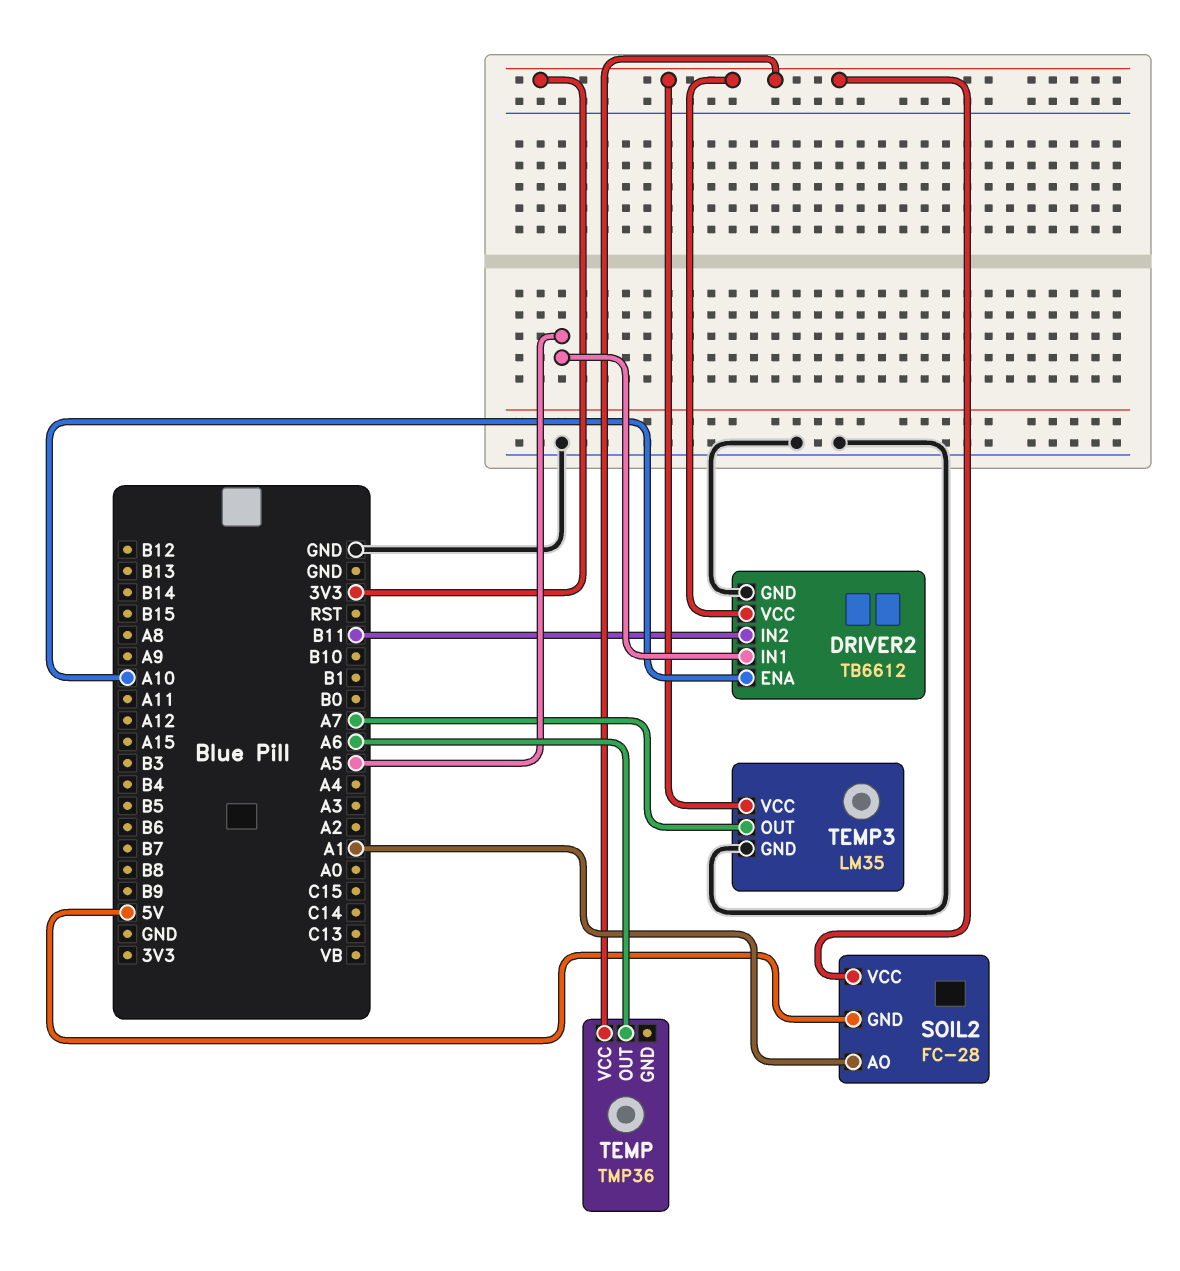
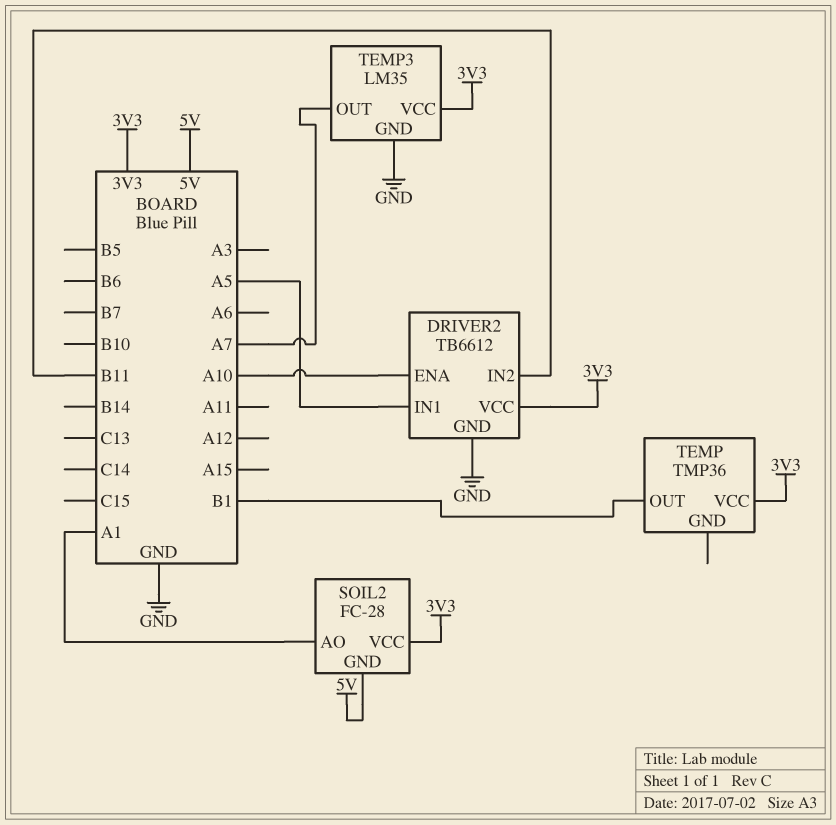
TEMP pin OUT: A6 -> B1

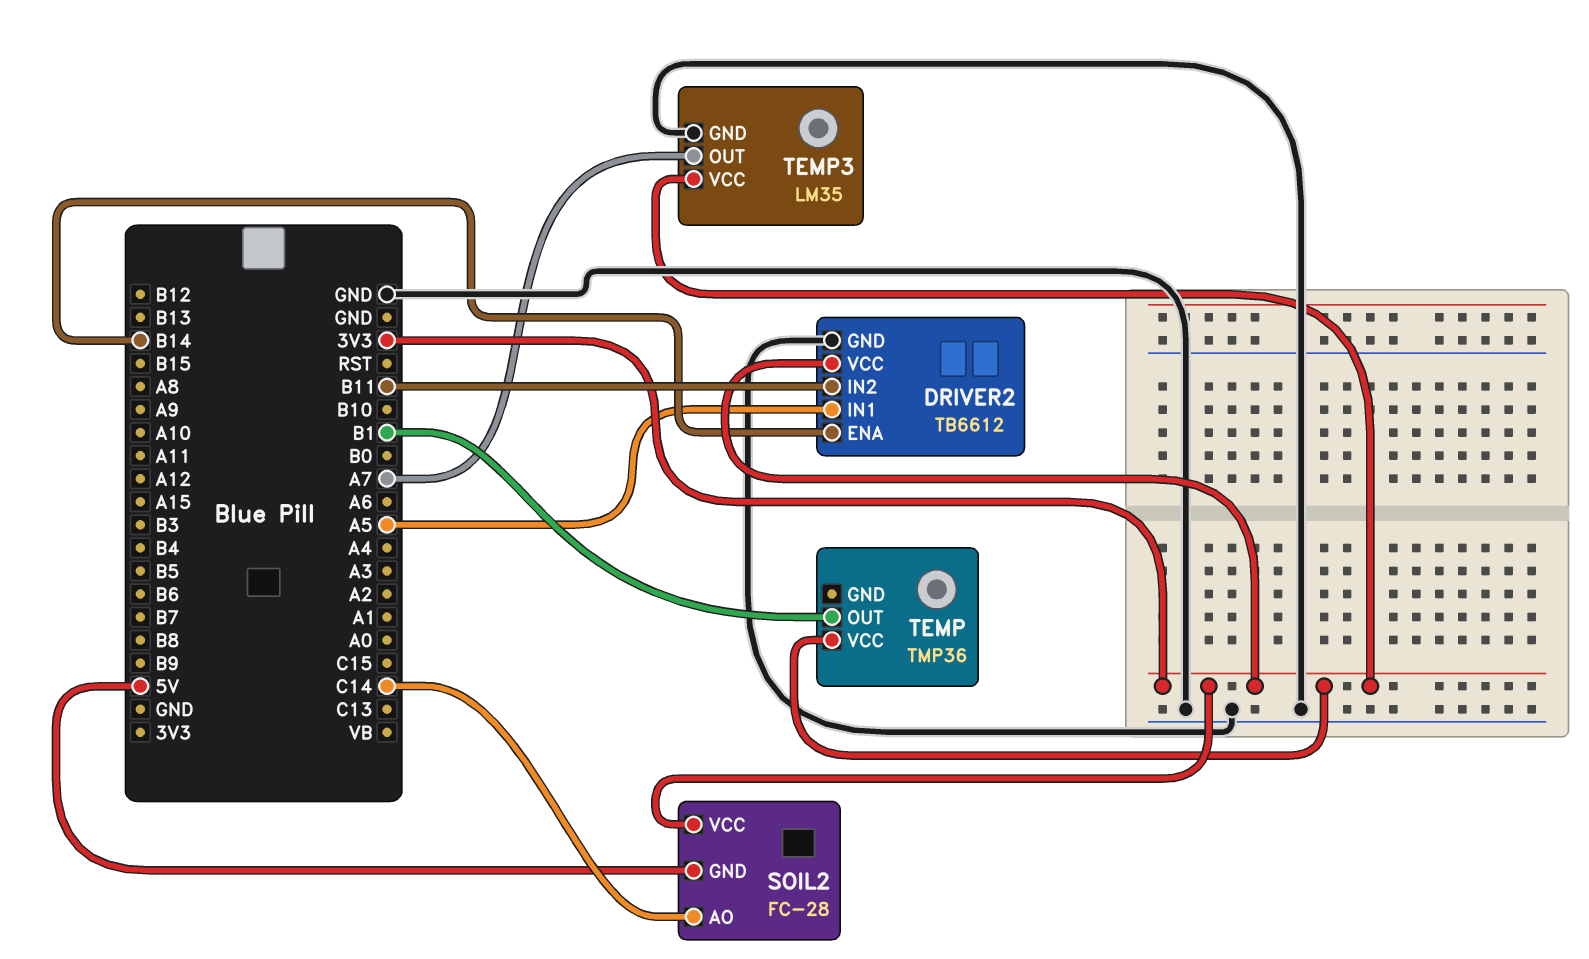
DRIVER2 pin ENA: A10 -> B14
SOIL2 pin AO: A1 -> C14

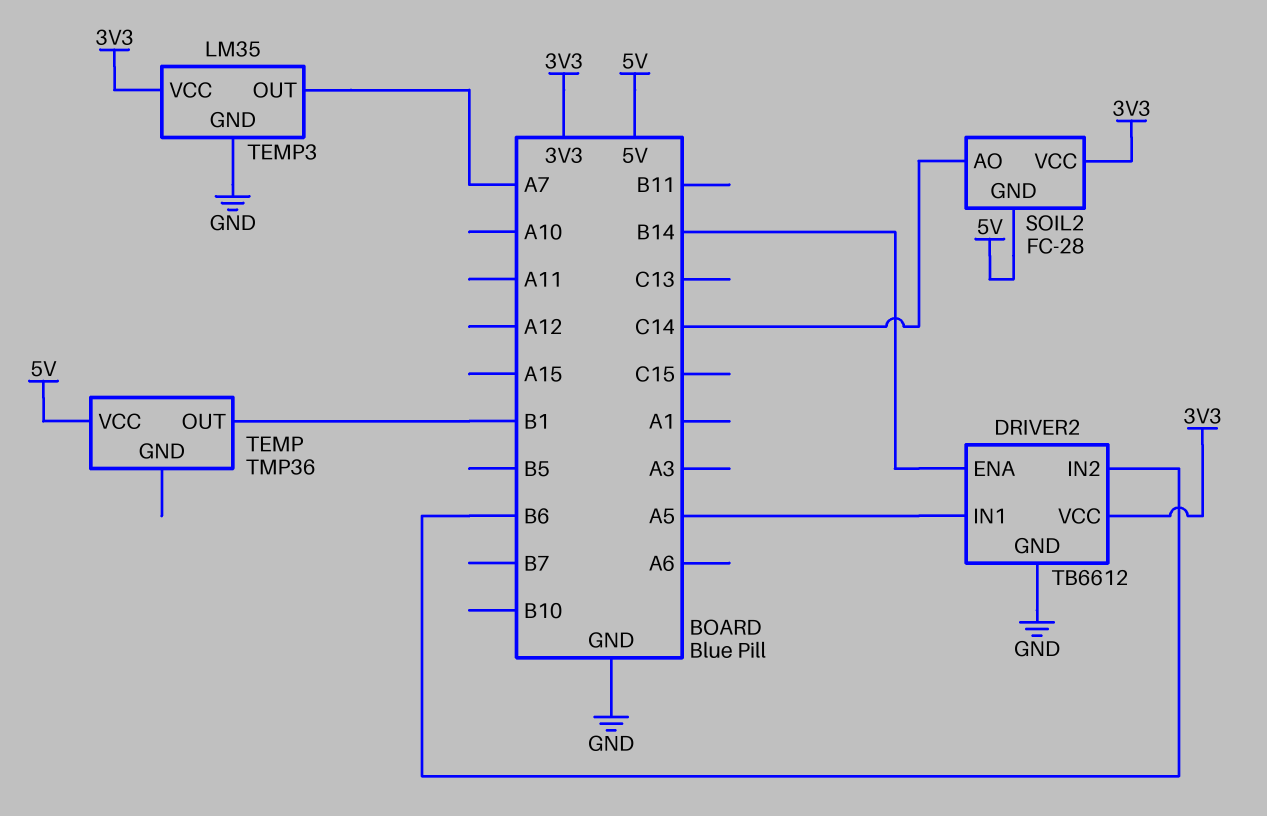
DRIVER2 pin IN2: B11 -> B6
TEMP pin VCC: 3V3 -> 5V

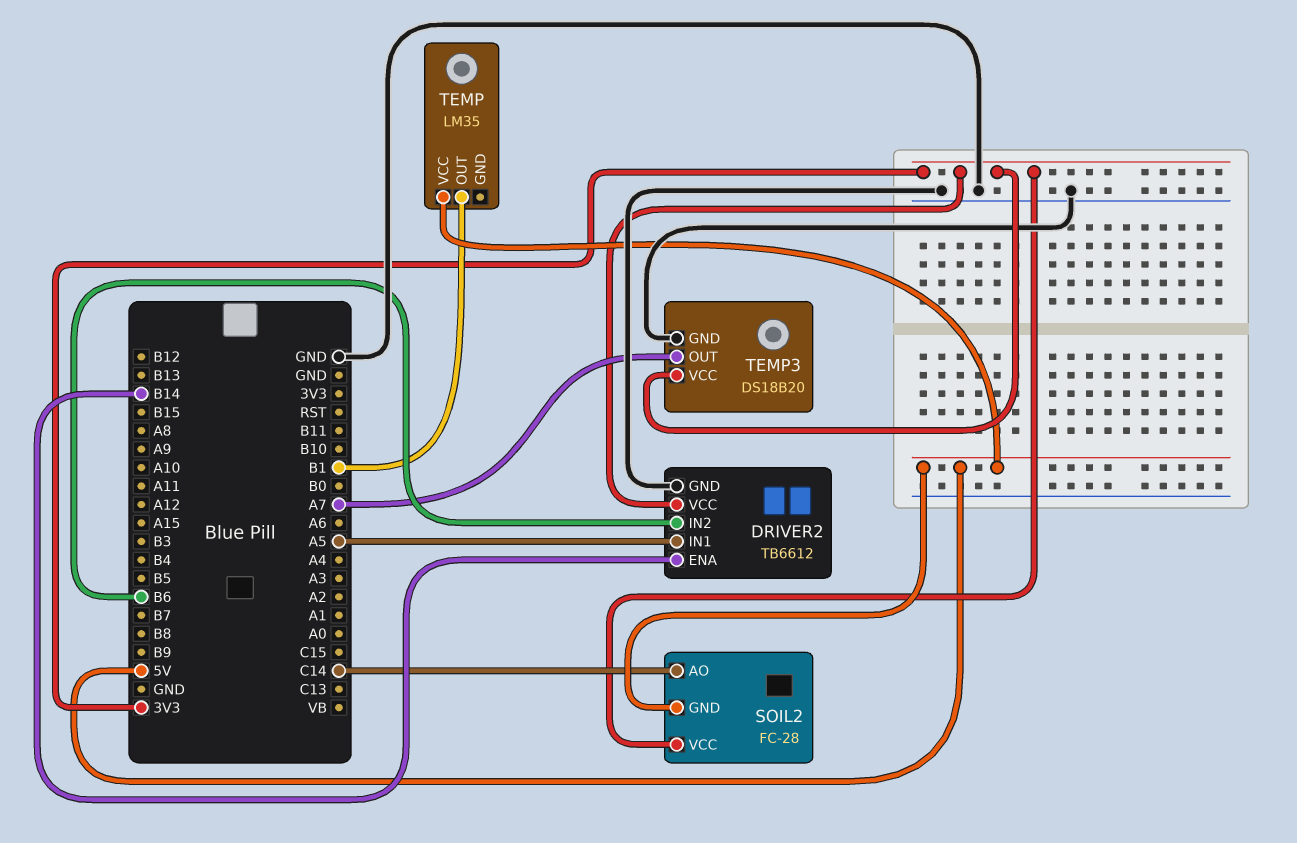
TEMP: TMP36 -> LM35
TEMP3: LM35 -> DS18B20

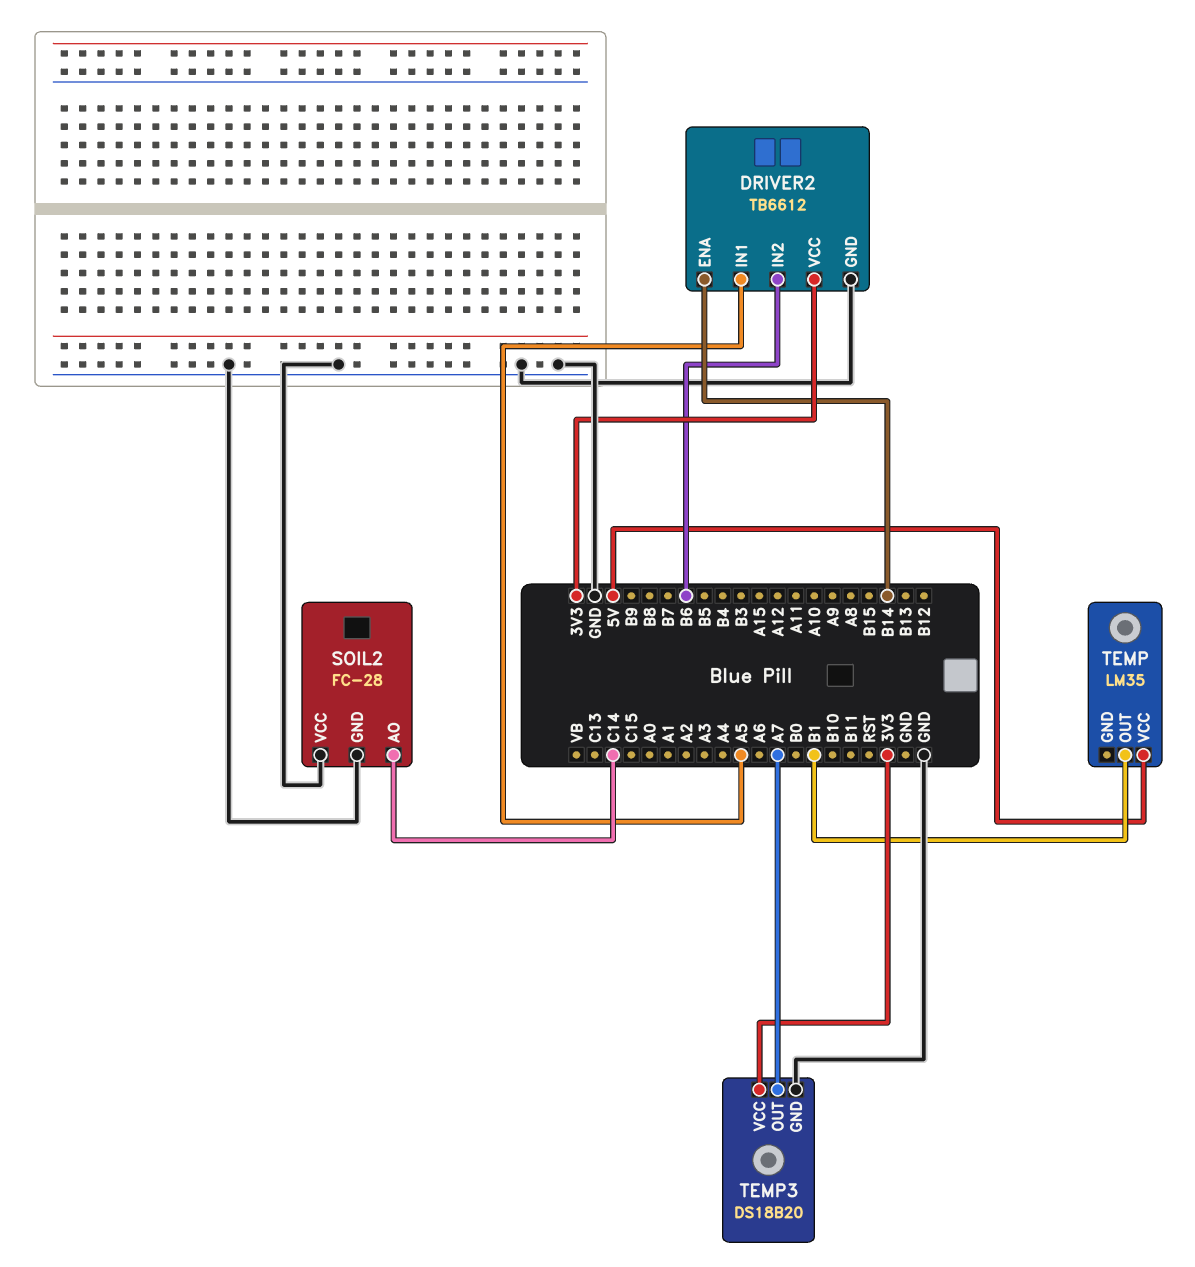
SOIL2 pin GND: 5V -> GND
SOIL2 pin VCC: 3V3 -> GND

